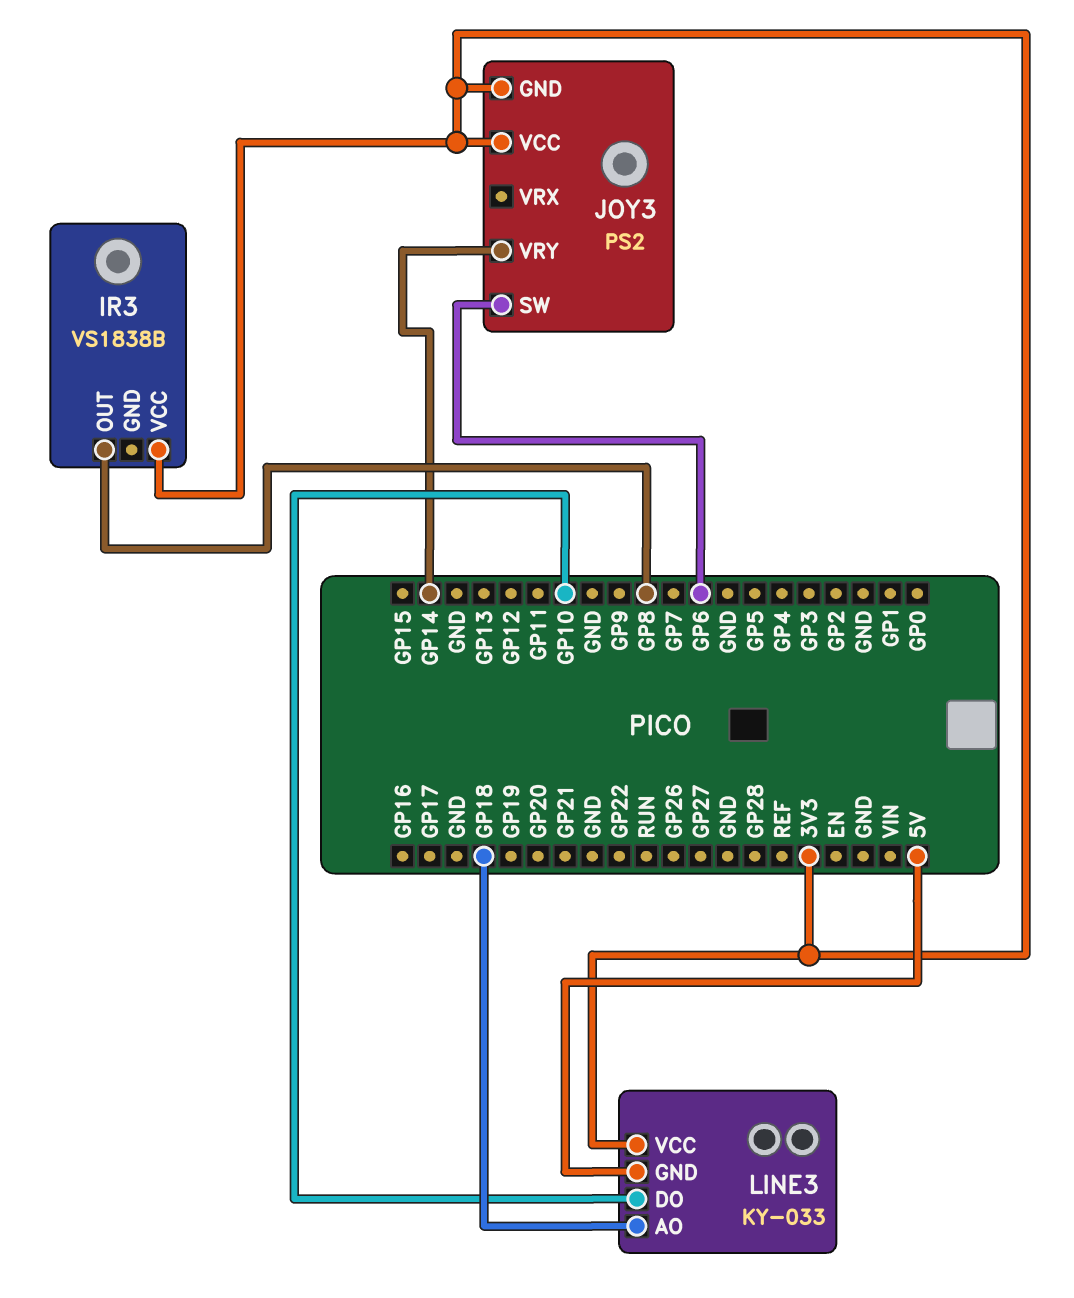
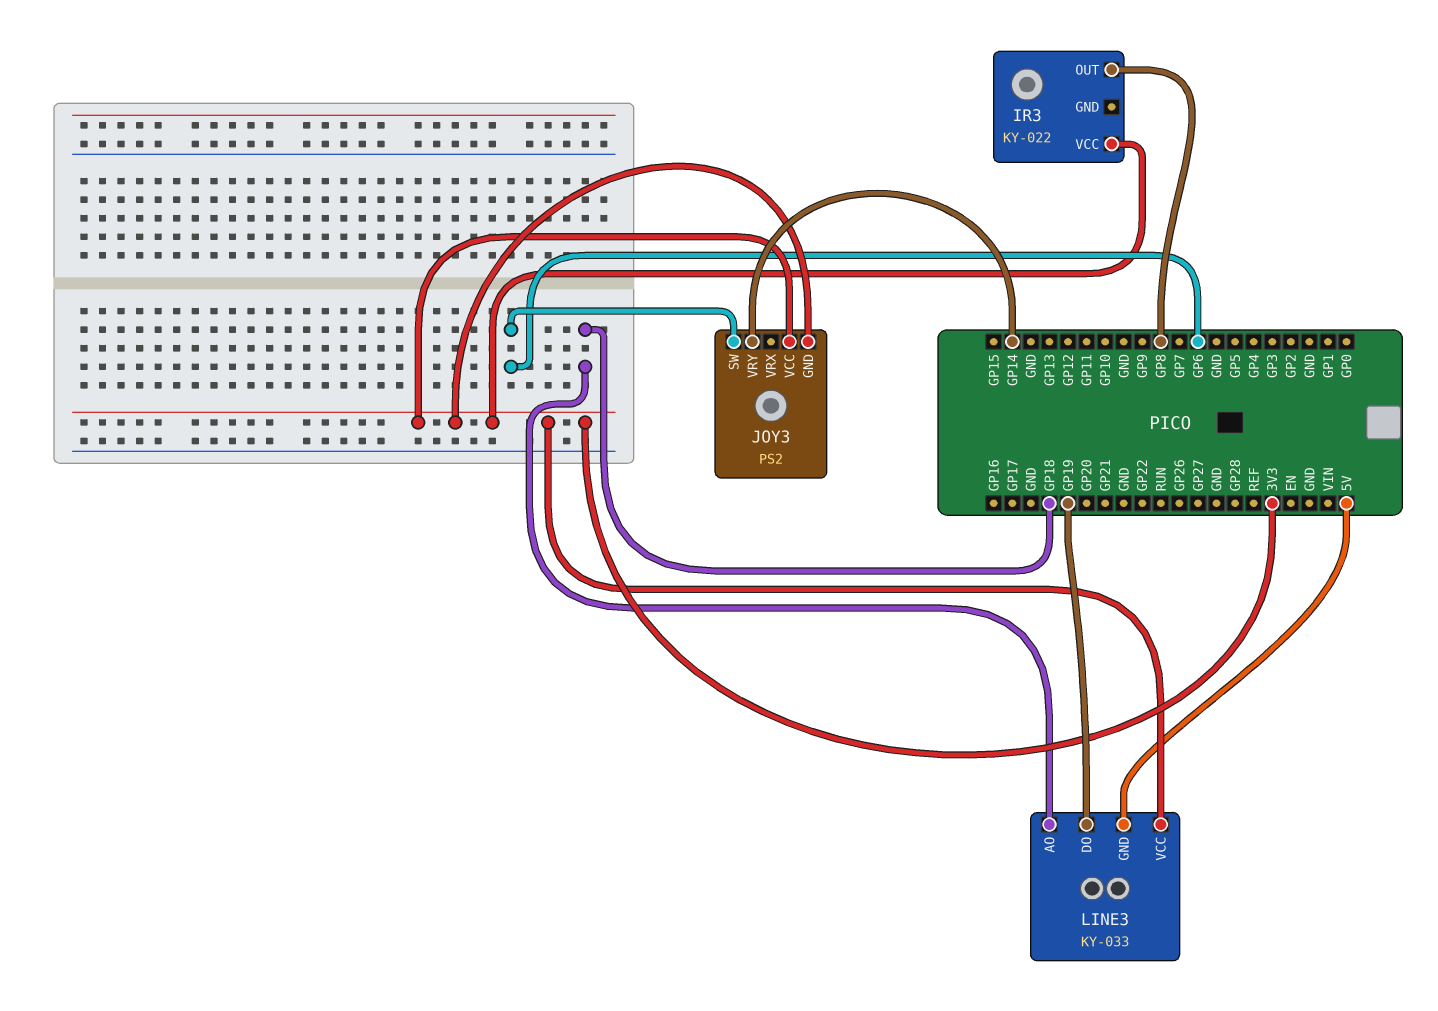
IR3: VS1838B -> KY-022
LINE3 pin DO: GP10 -> GP19

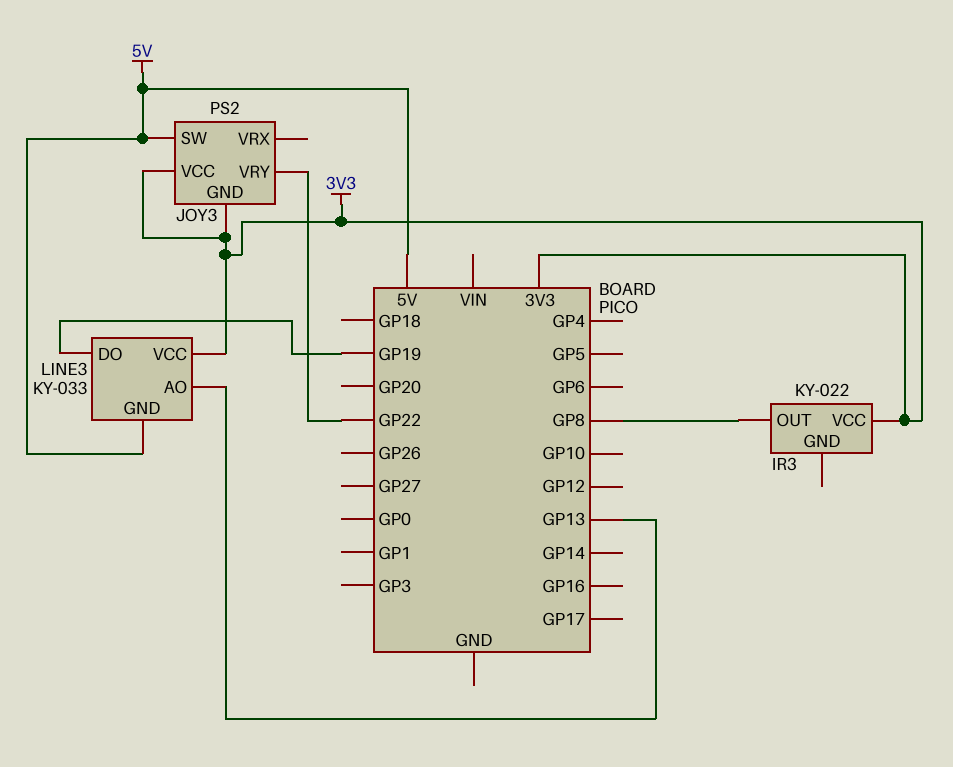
JOY3 pin SW: GP6 -> 5V
JOY3 pin VRY: GP14 -> GP22
LINE3 pin AO: GP18 -> GP13

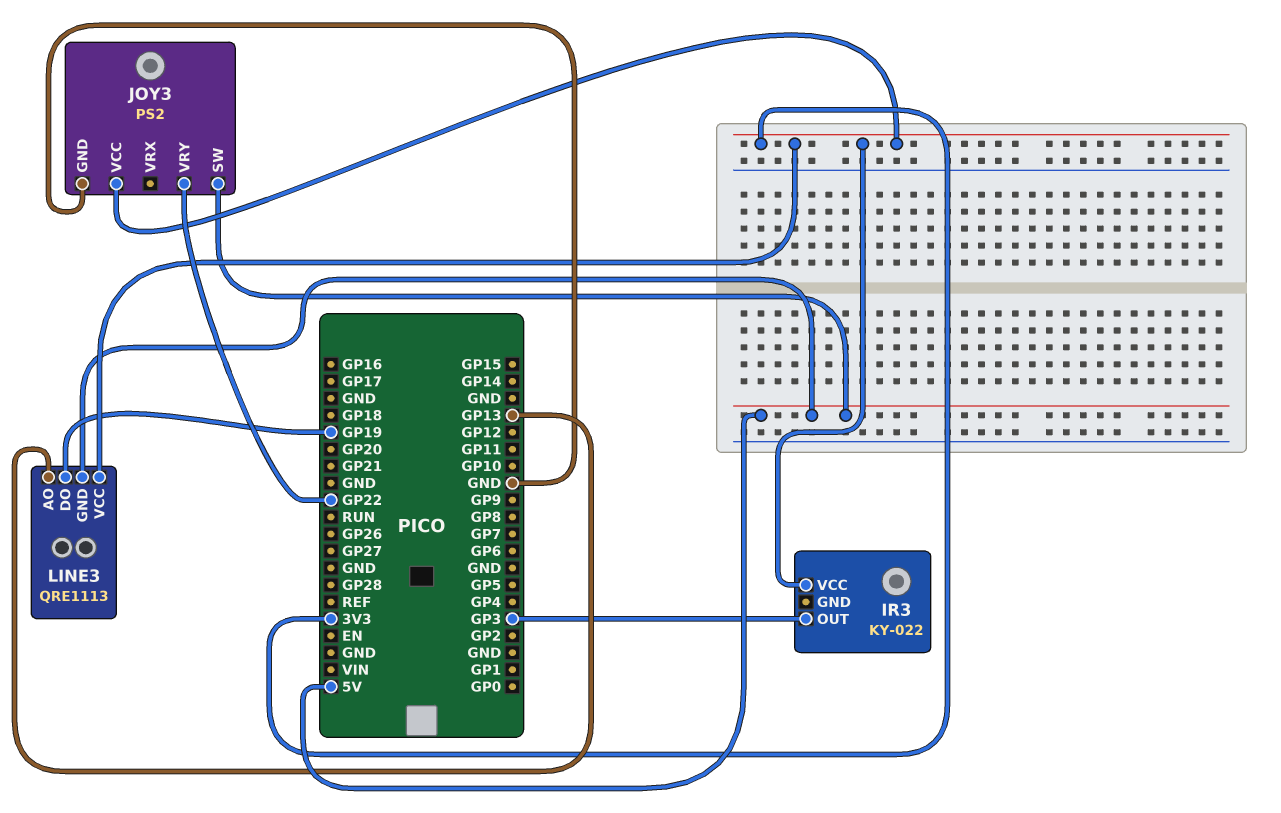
IR3 pin OUT: GP8 -> GP3
JOY3 pin GND: 3V3 -> GND
LINE3: KY-033 -> QRE1113

